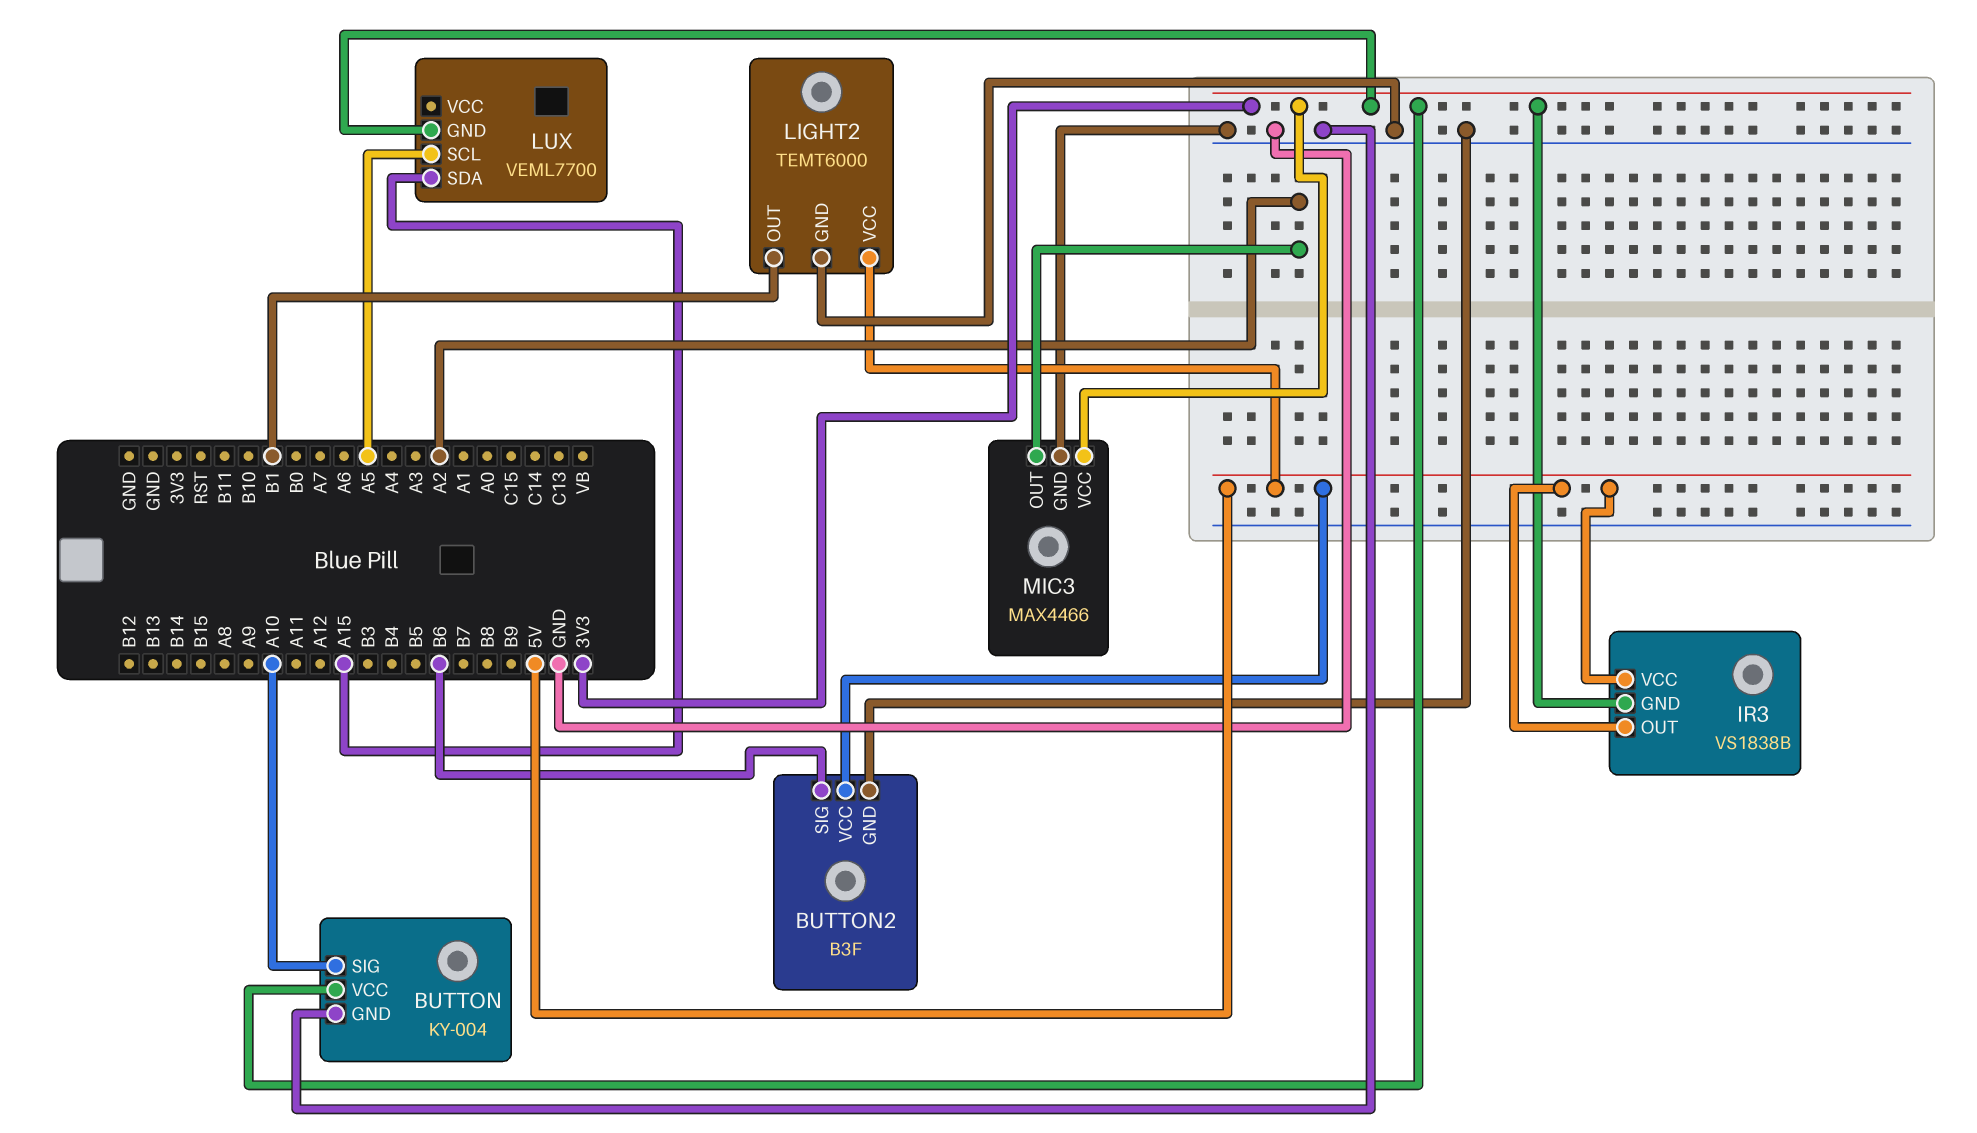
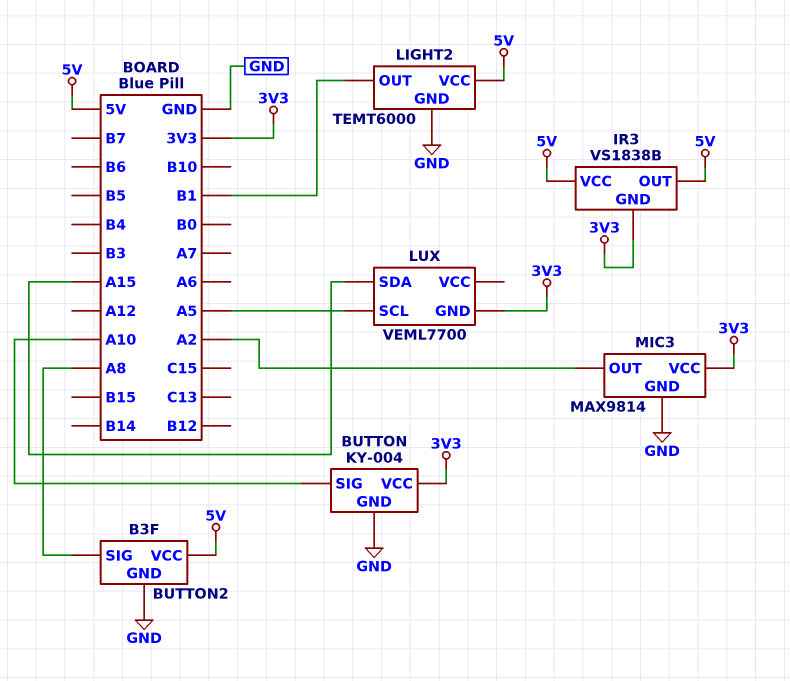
BUTTON2 pin SIG: B6 -> A8
MIC3: MAX4466 -> MAX9814

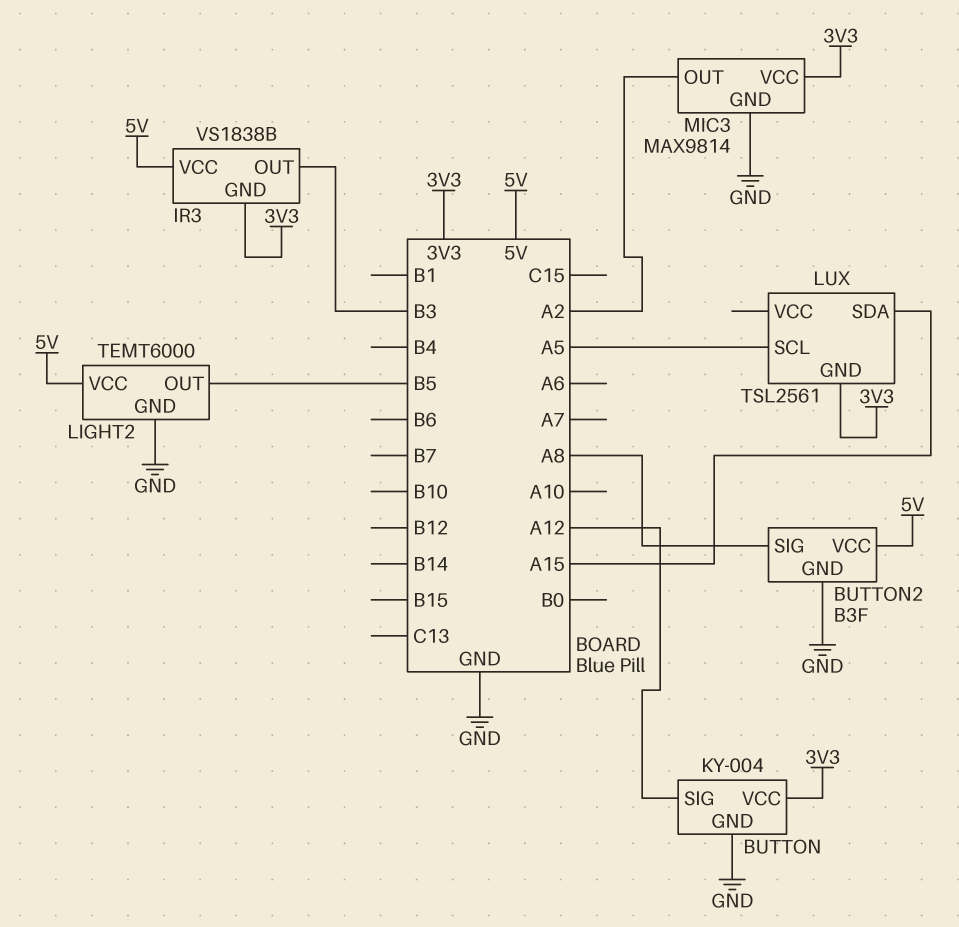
BUTTON pin SIG: A10 -> A12
IR3 pin OUT: 5V -> B3
LIGHT2 pin OUT: B1 -> B5
LUX: VEML7700 -> TSL2561

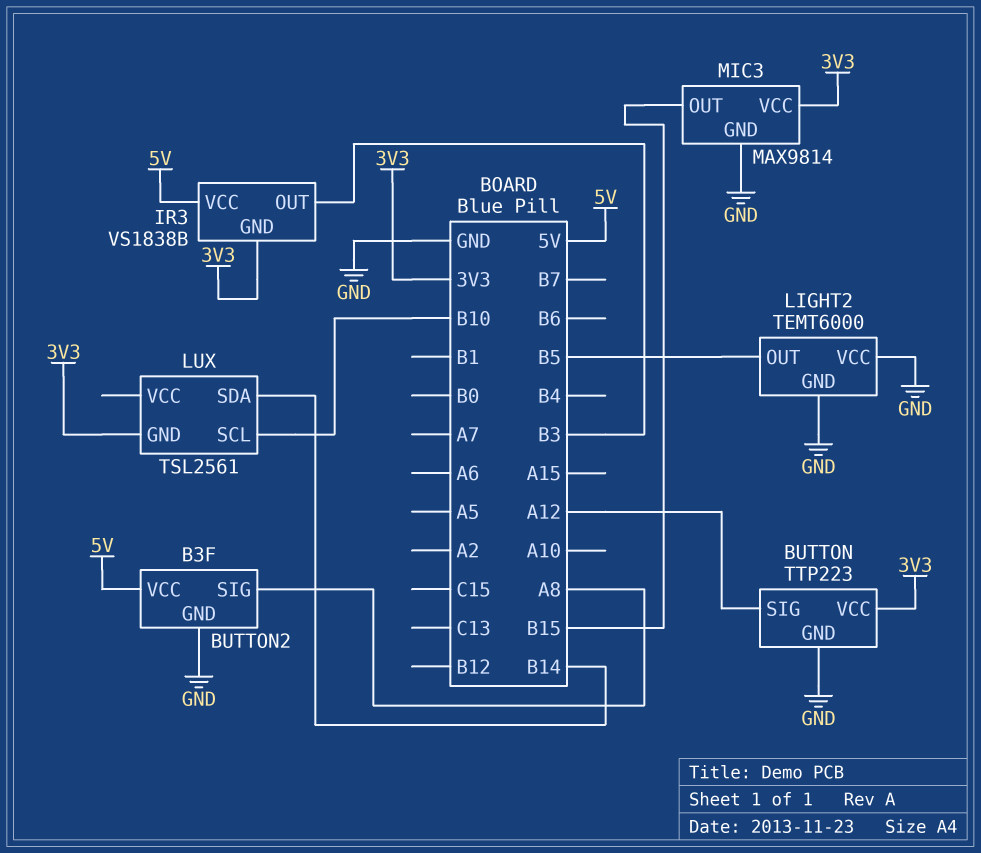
BUTTON: KY-004 -> TTP223
LIGHT2 pin VCC: 5V -> GND
LUX pin SCL: A5 -> B10
LUX pin SDA: A15 -> B14
MIC3 pin OUT: A2 -> B15

